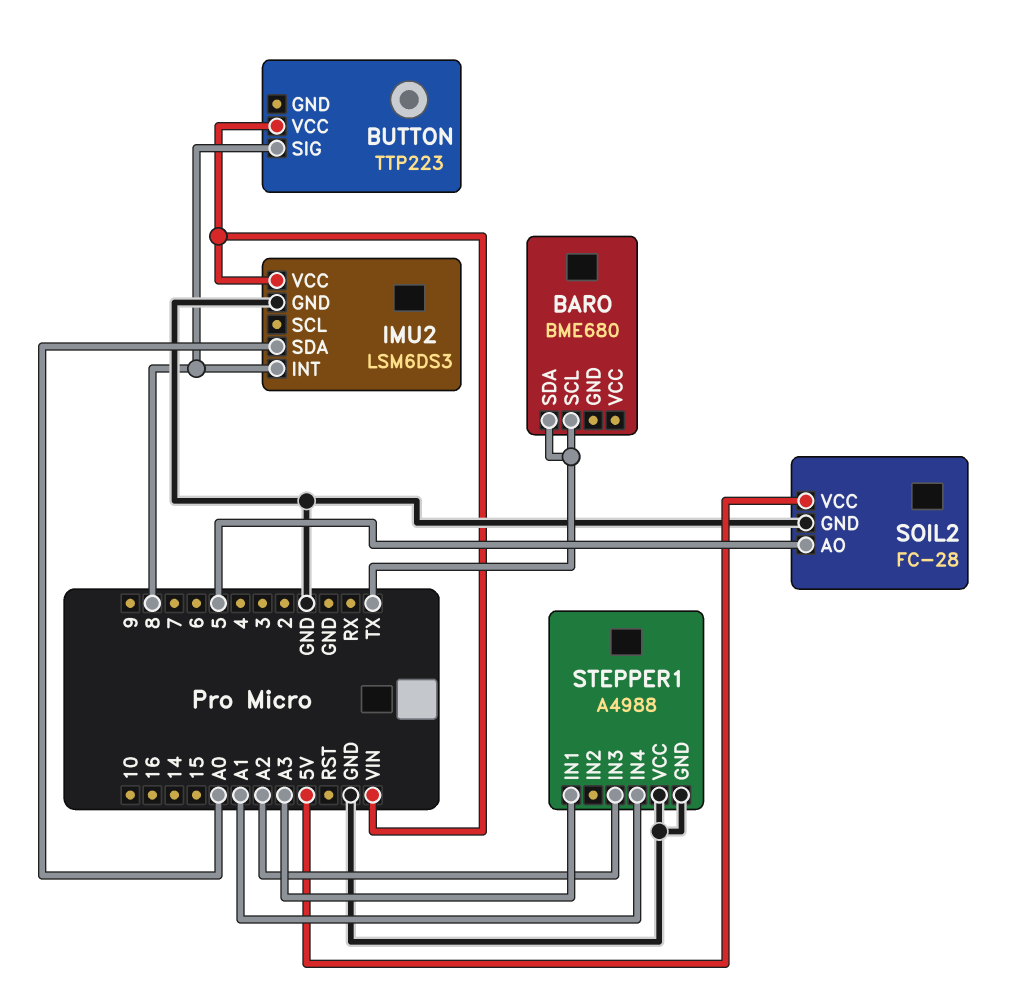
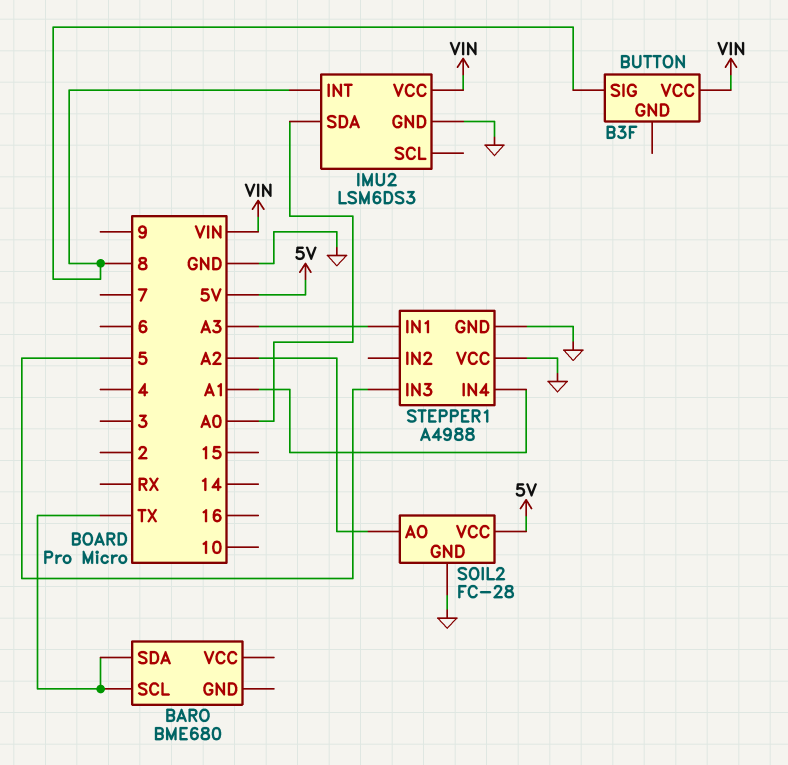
BUTTON: TTP223 -> B3F
SOIL2 pin AO: 5 -> A2
STEPPER1 pin IN3: A2 -> 5

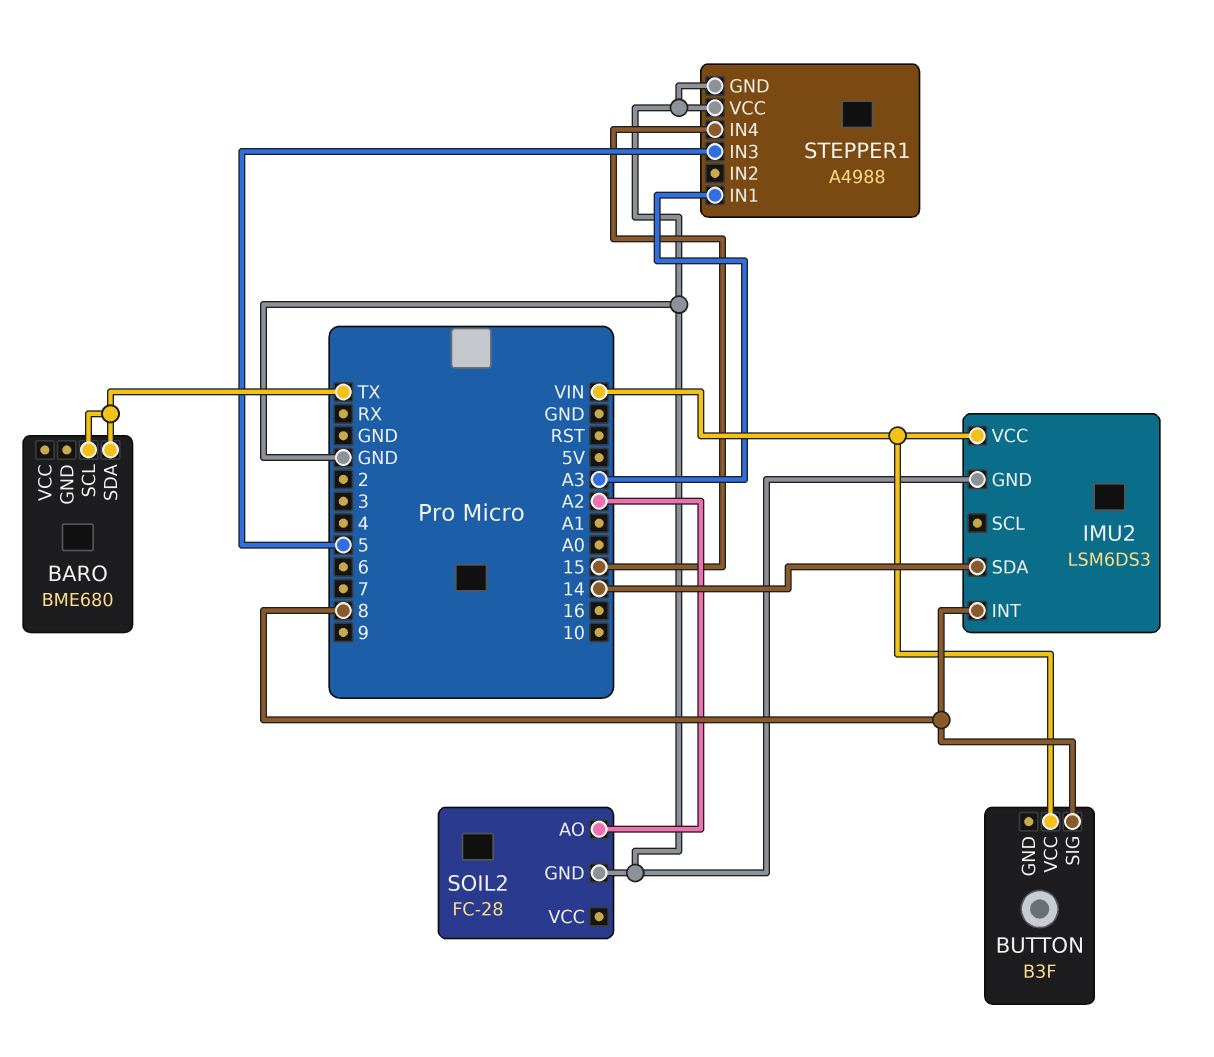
IMU2 pin SDA: A0 -> 14
SOIL2 pin VCC: 5V -> none
STEPPER1 pin IN4: A1 -> 15

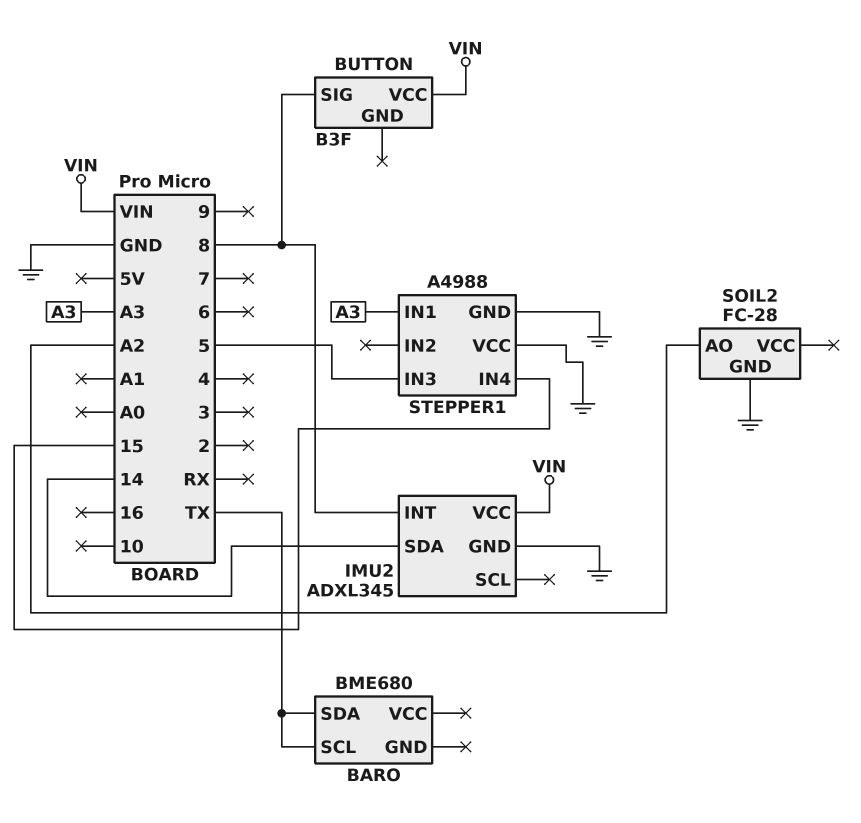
IMU2: LSM6DS3 -> ADXL345

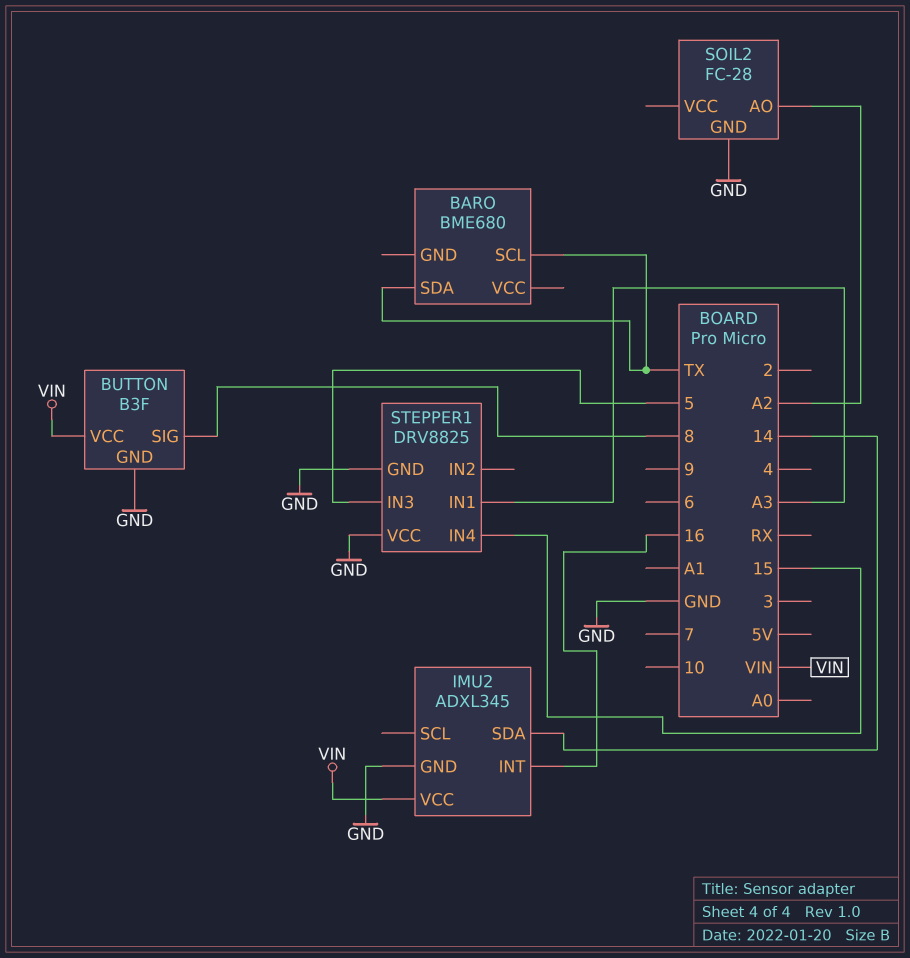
BUTTON pin GND: none -> GND
IMU2 pin INT: 8 -> 16
STEPPER1: A4988 -> DRV8825

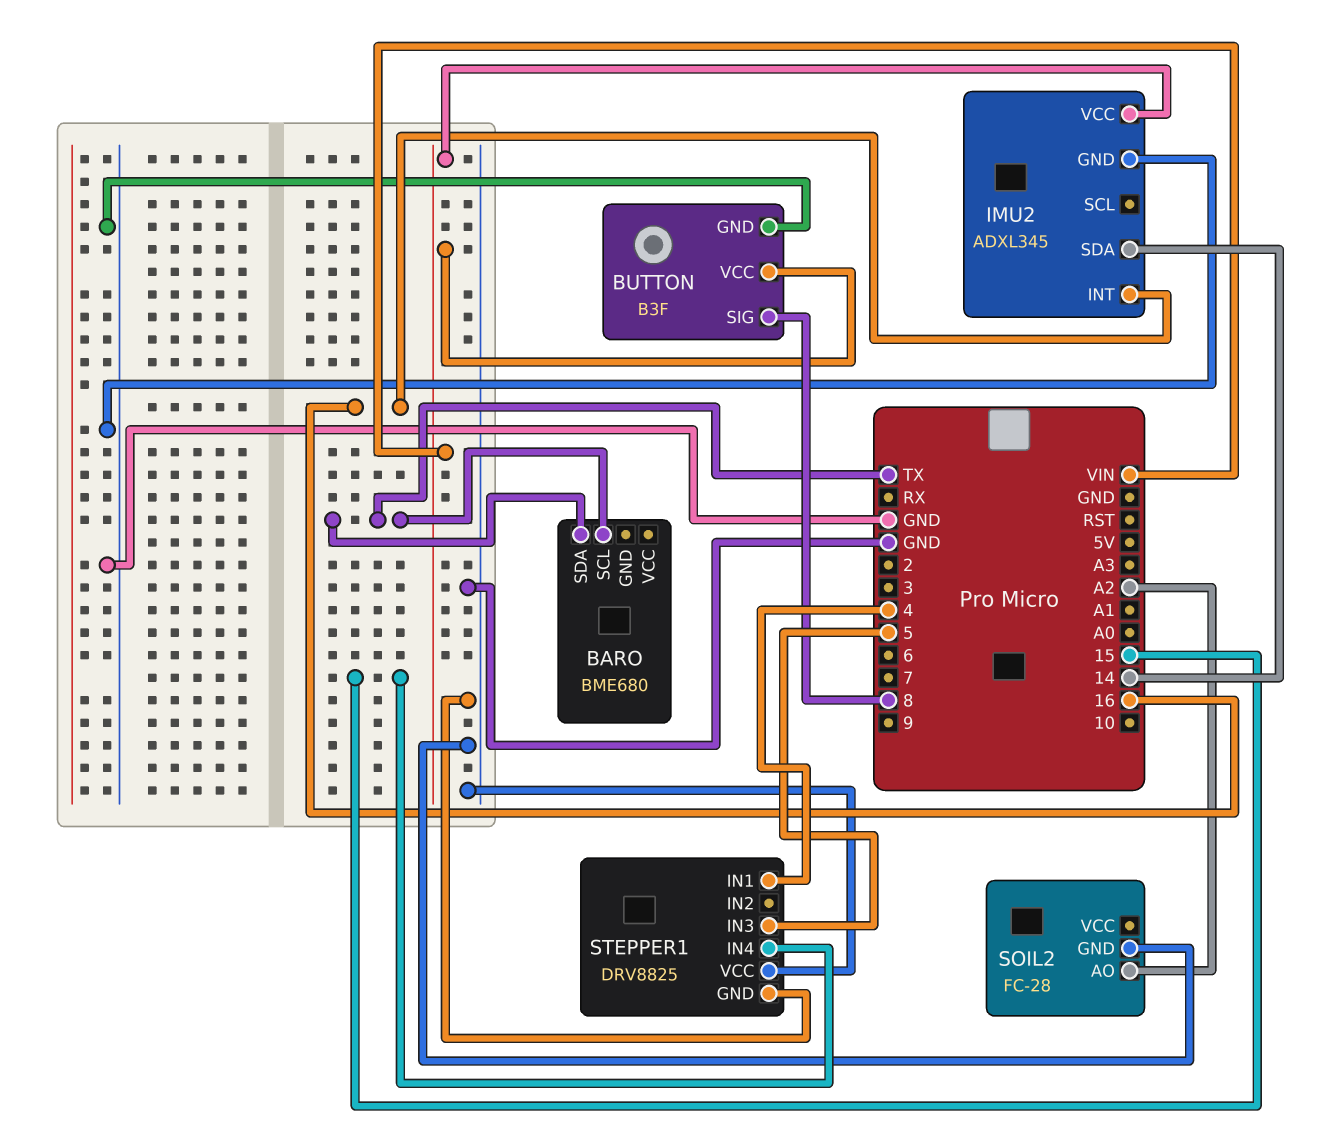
STEPPER1 pin IN1: A3 -> 4

